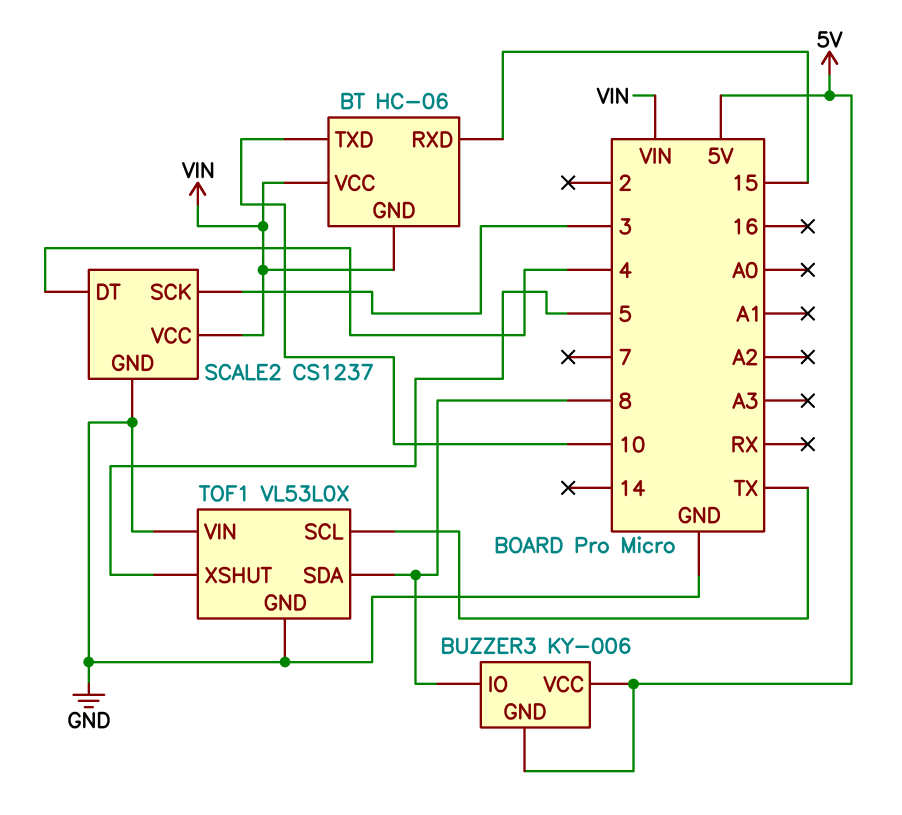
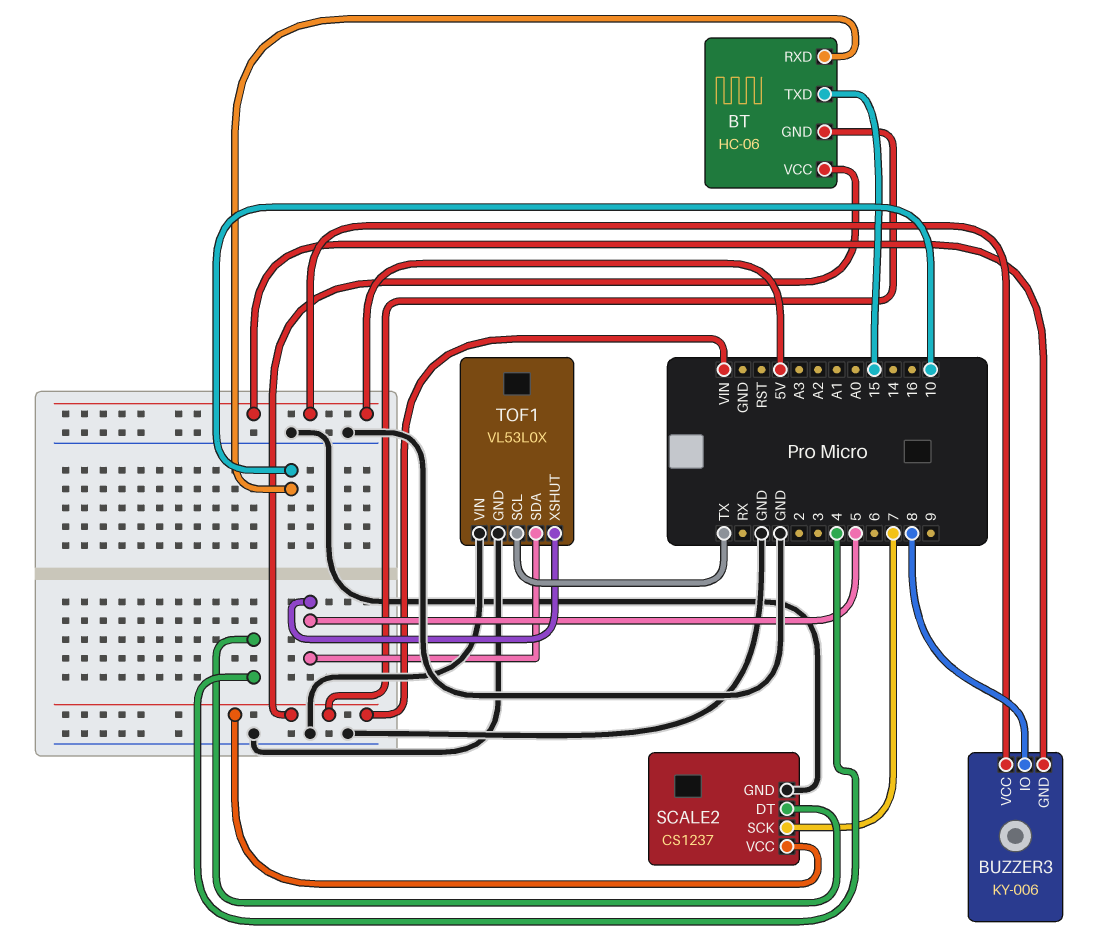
BT pin RXD: 15 -> 10
BT pin TXD: 10 -> 15
SCALE2 pin SCK: 3 -> 7
TOF1 pin SDA: 8 -> 5

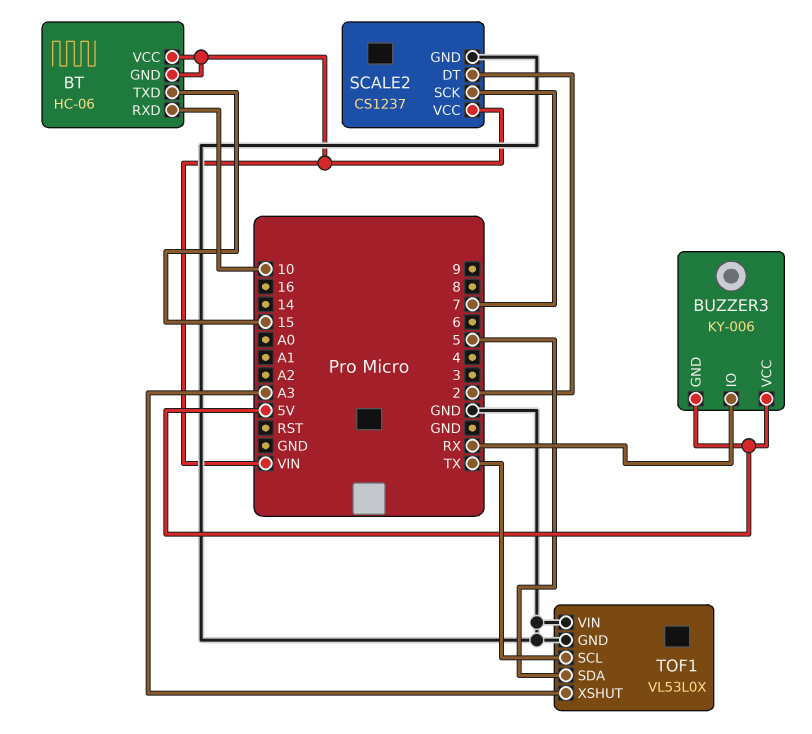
BUZZER3 pin IO: 8 -> RX
SCALE2 pin DT: 4 -> 2
TOF1 pin XSHUT: 5 -> A3

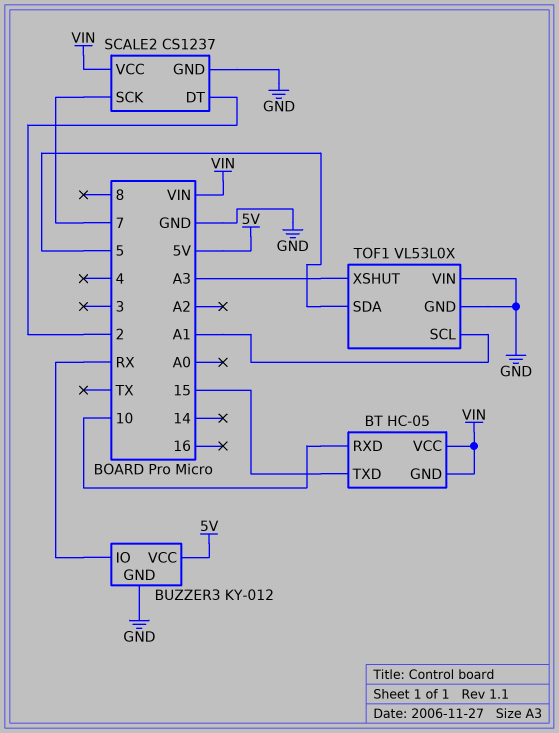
BT: HC-06 -> HC-05
BUZZER3: KY-006 -> KY-012
BUZZER3 pin GND: 5V -> GND
TOF1 pin SCL: TX -> A1

